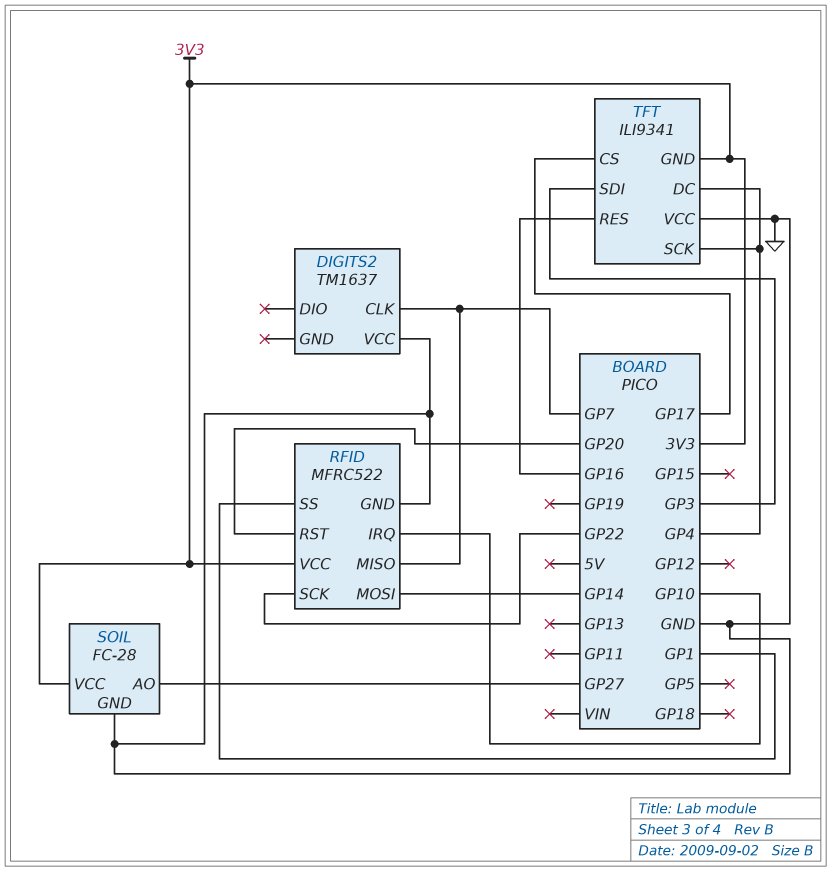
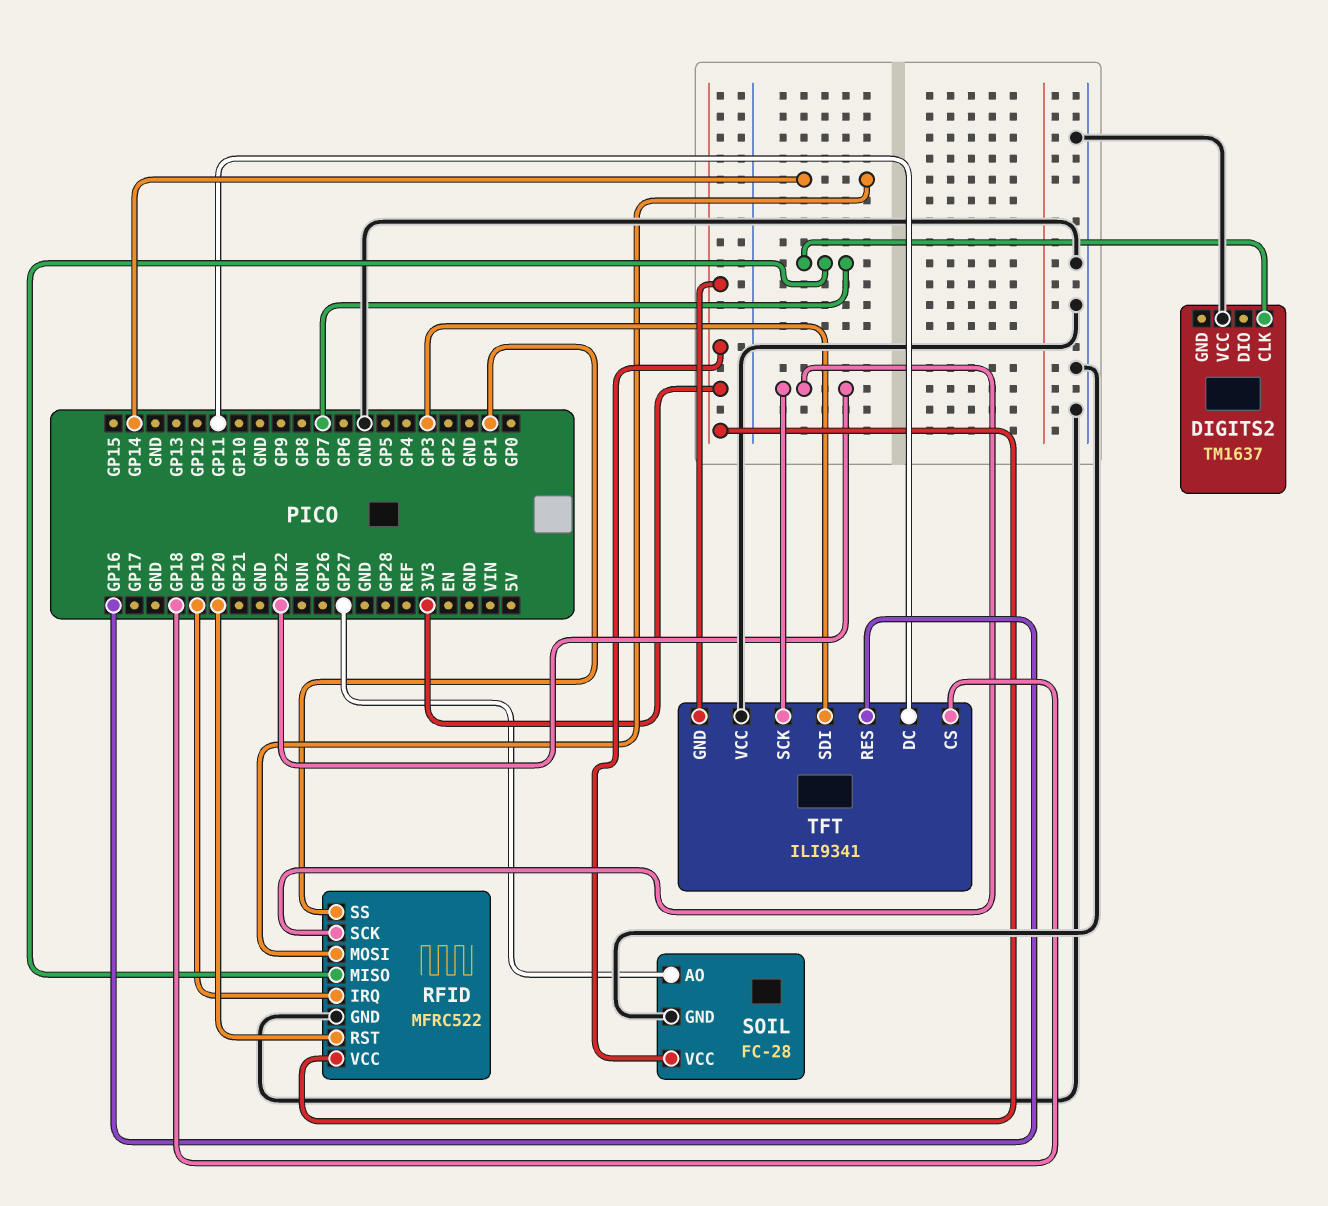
RFID pin IRQ: GP10 -> GP19
TFT pin CS: GP17 -> GP18
TFT pin DC: GP4 -> GP11
TFT pin SCK: GP4 -> GP22

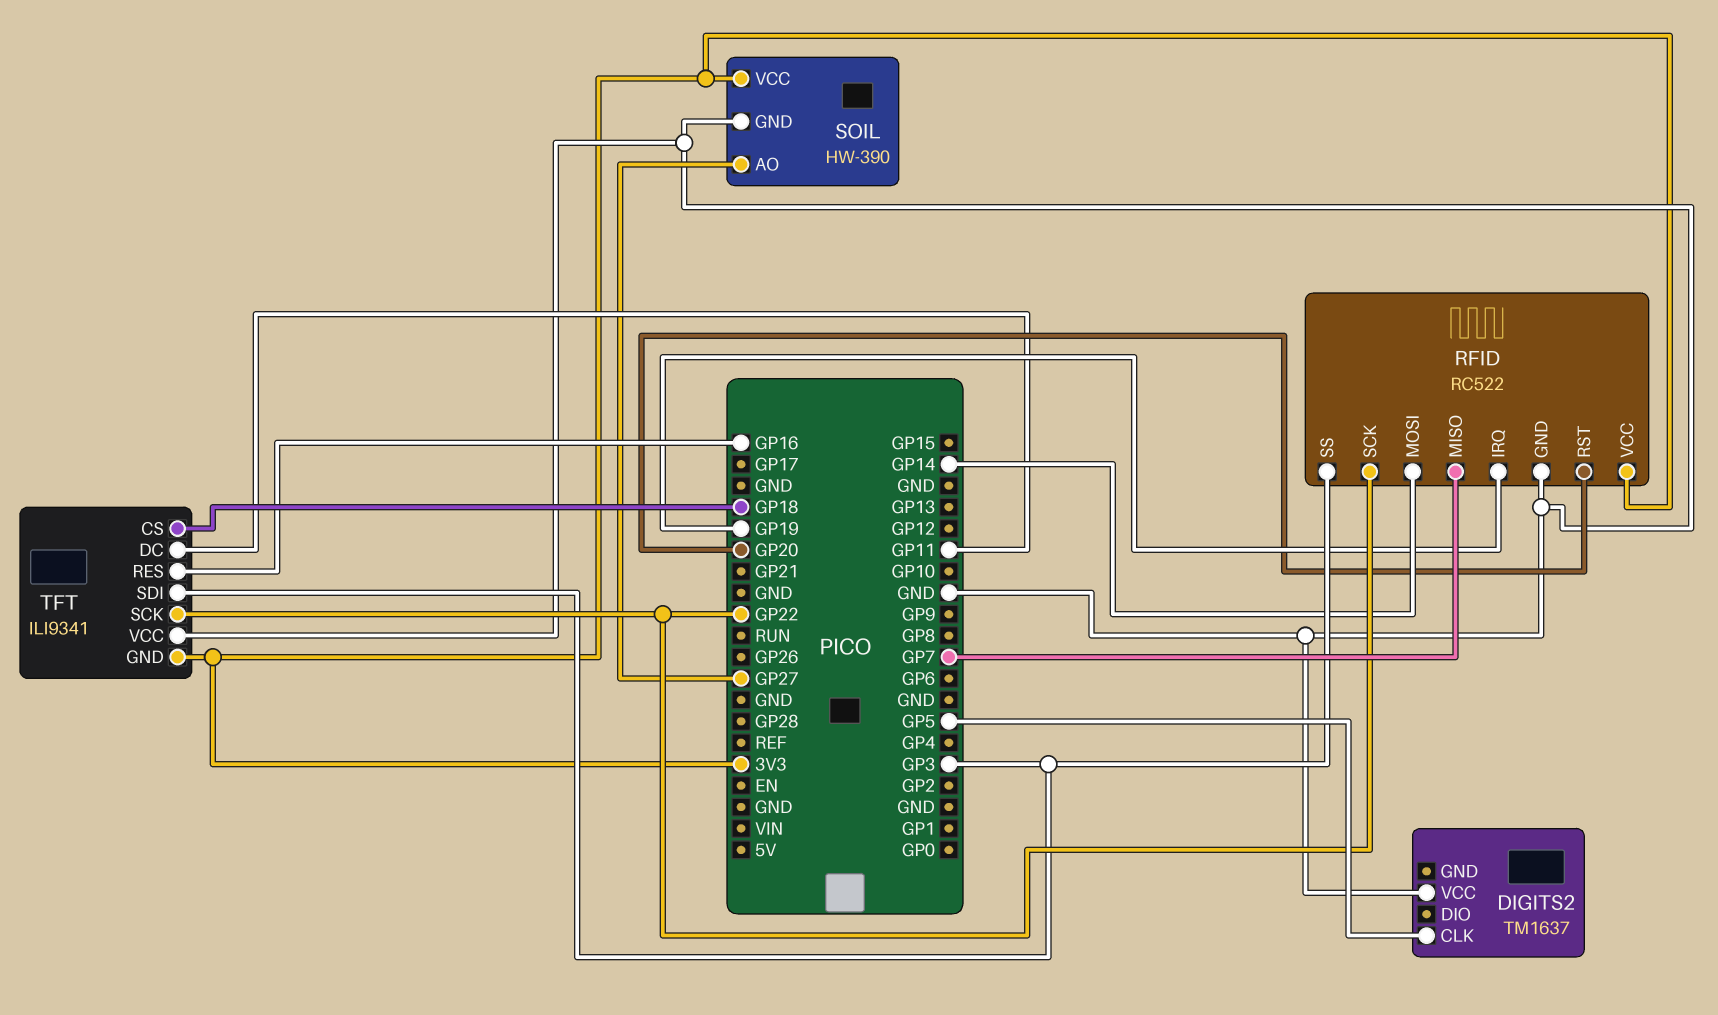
DIGITS2 pin CLK: GP7 -> GP5
RFID: MFRC522 -> RC522
RFID pin SS: GP1 -> GP3
SOIL: FC-28 -> HW-390

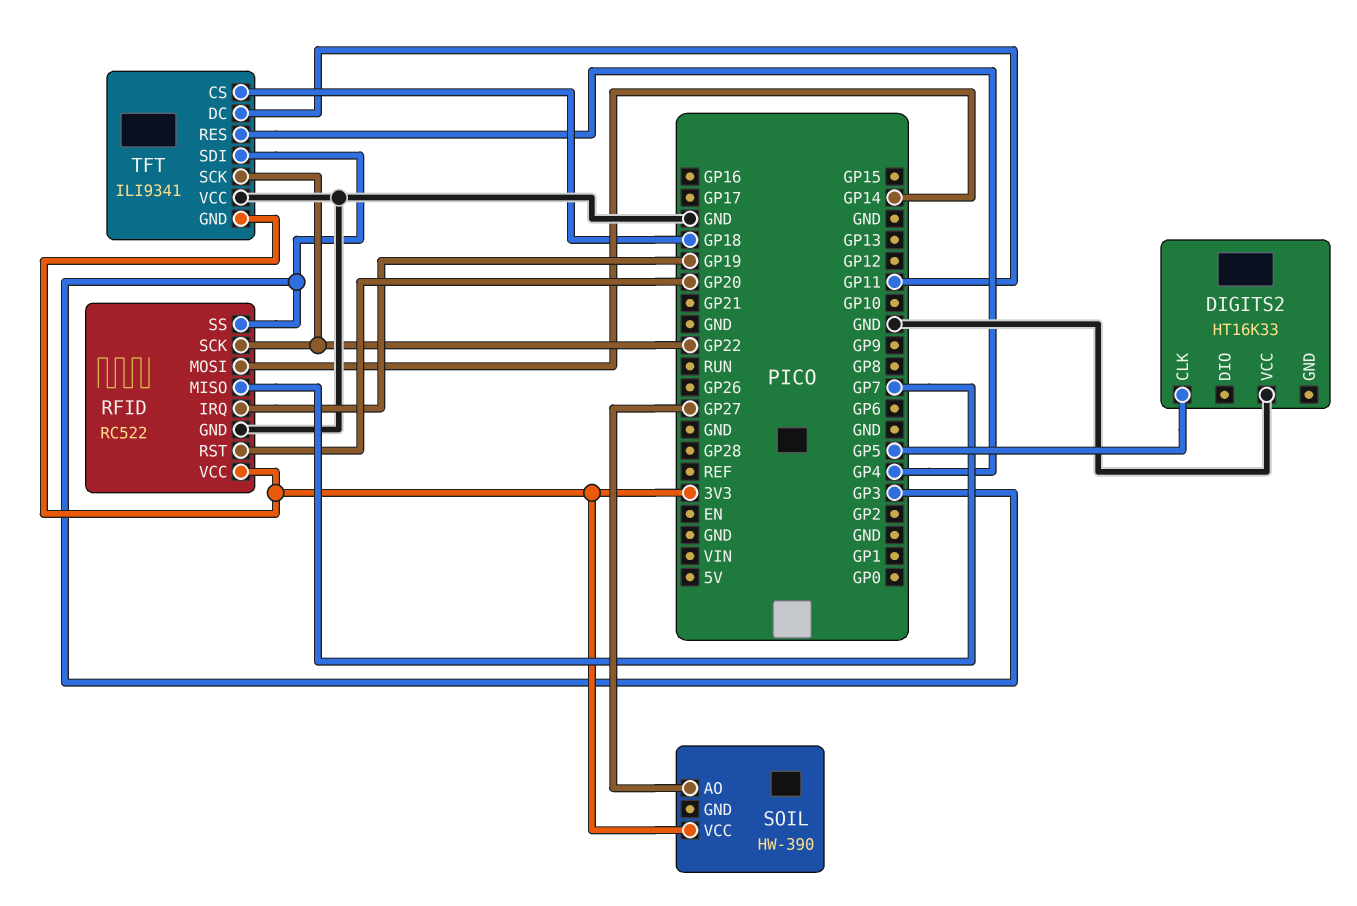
DIGITS2: TM1637 -> HT16K33
SOIL pin GND: GND -> none
TFT pin RES: GP16 -> GP4

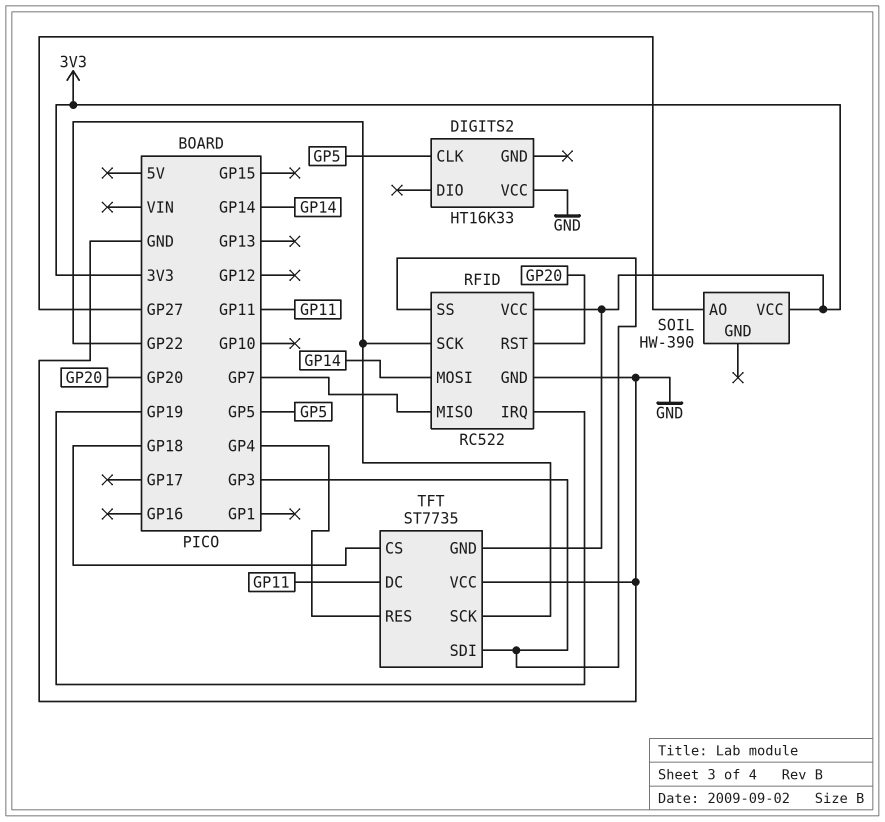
TFT: ILI9341 -> ST7735

